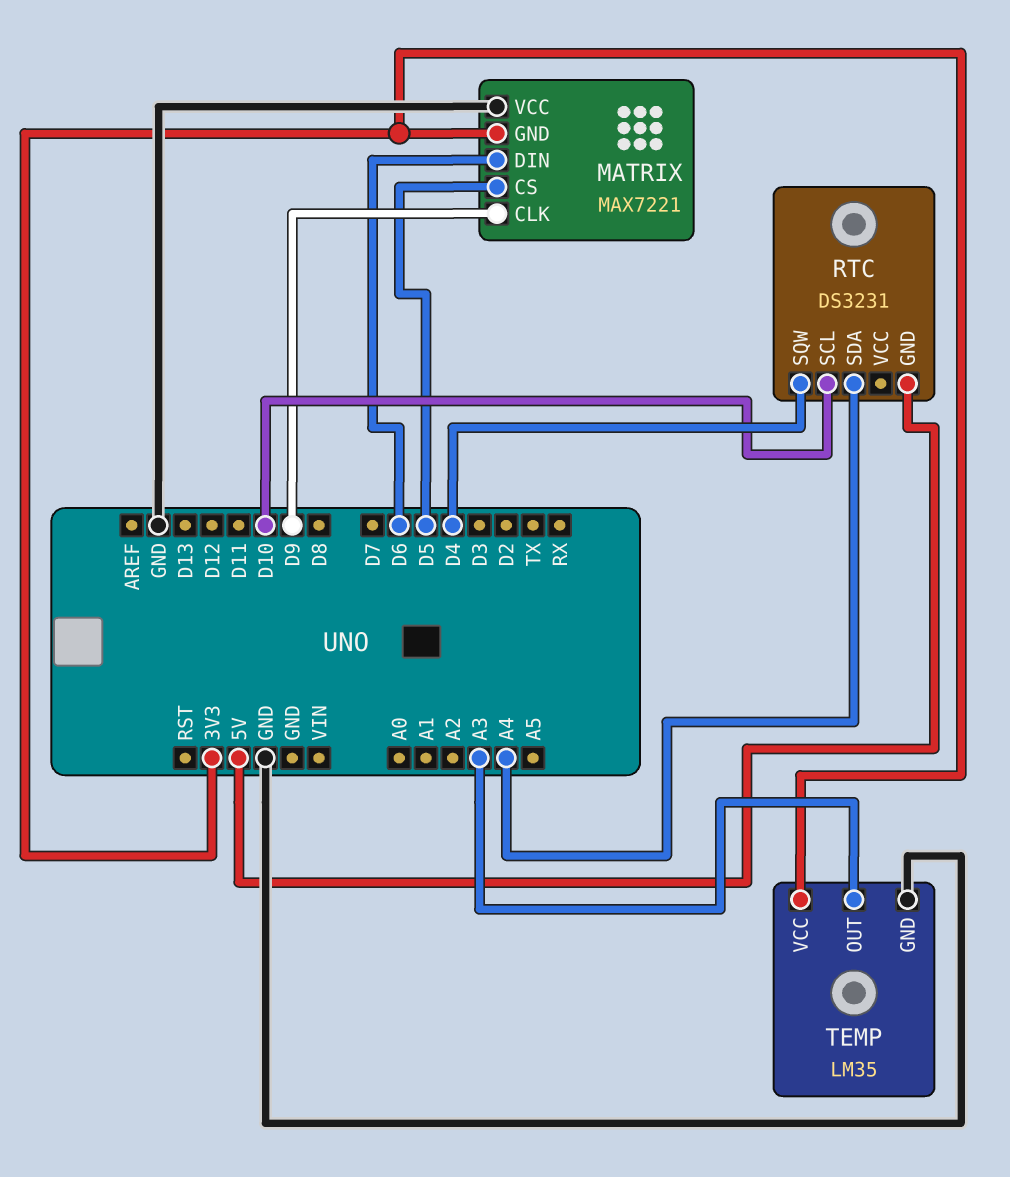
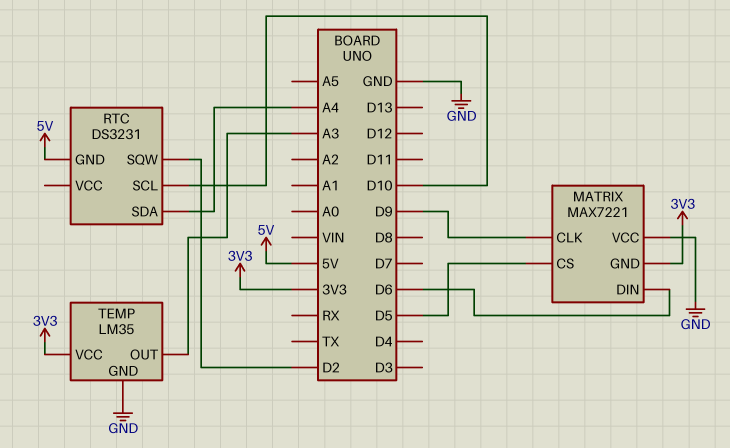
RTC pin SQW: D4 -> D2

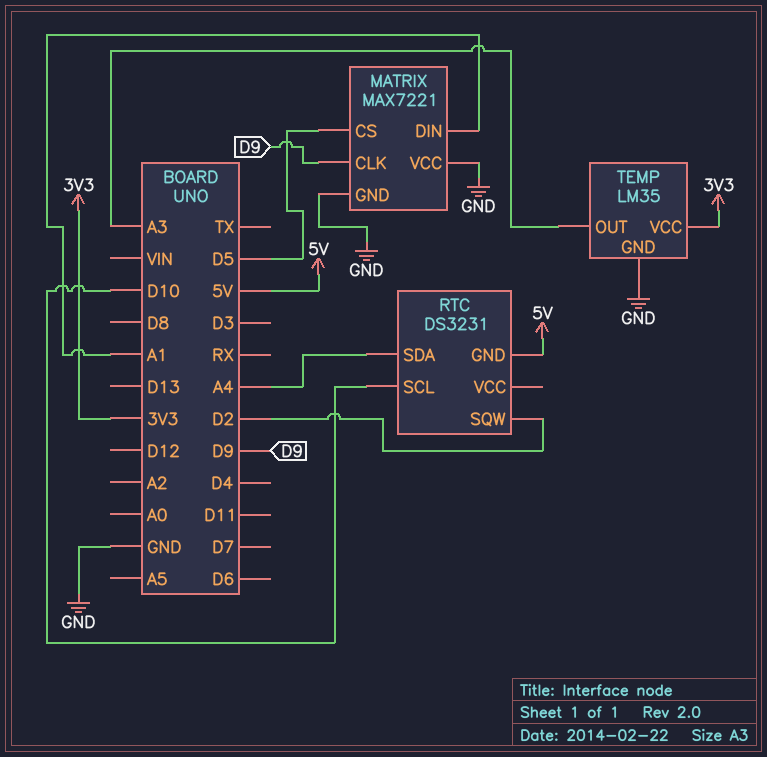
MATRIX pin DIN: D6 -> A1
MATRIX pin GND: 3V3 -> GND

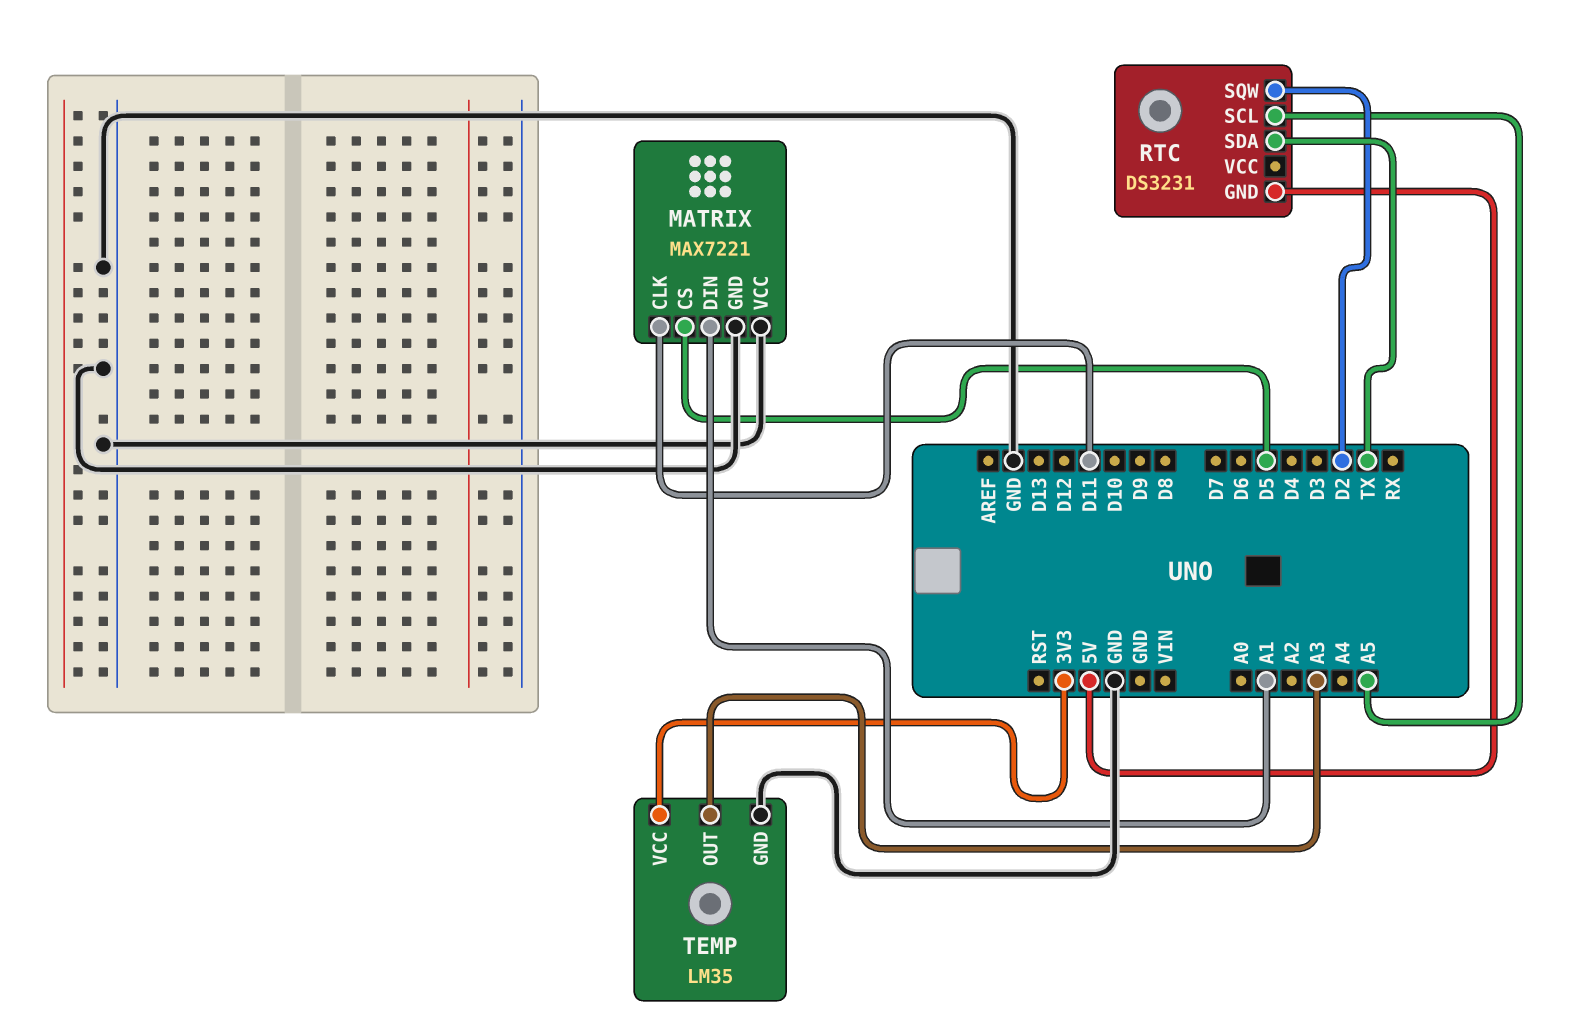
MATRIX pin CLK: D9 -> D11
RTC pin SCL: D10 -> A5
RTC pin SDA: A4 -> TX

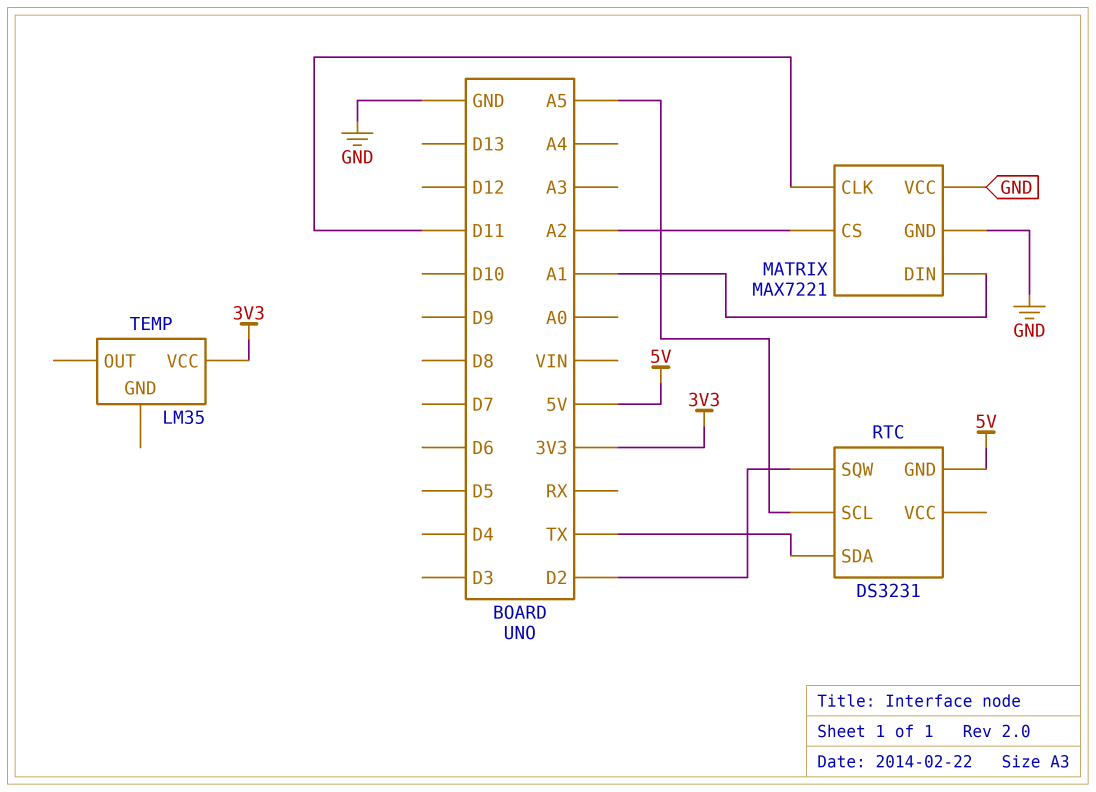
MATRIX pin CS: D5 -> A2
TEMP pin GND: GND -> none
TEMP pin OUT: A3 -> none

